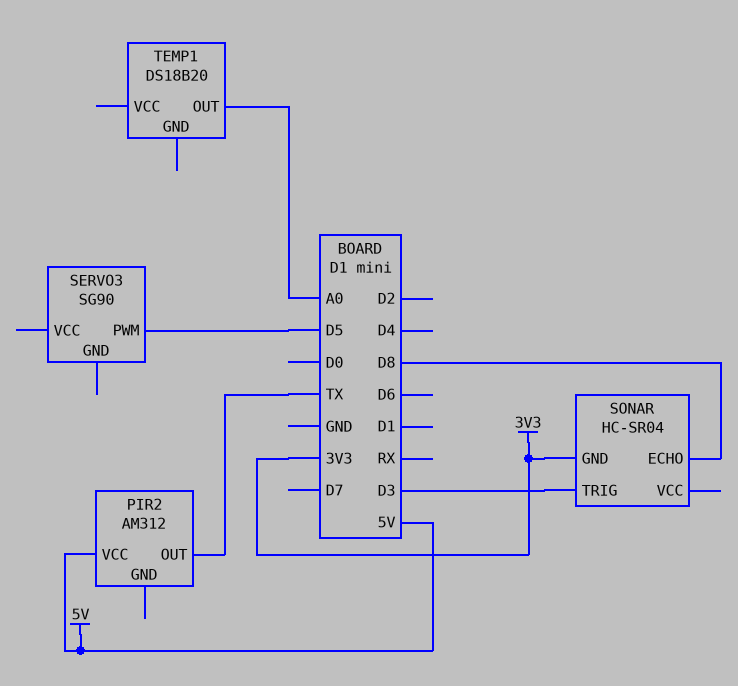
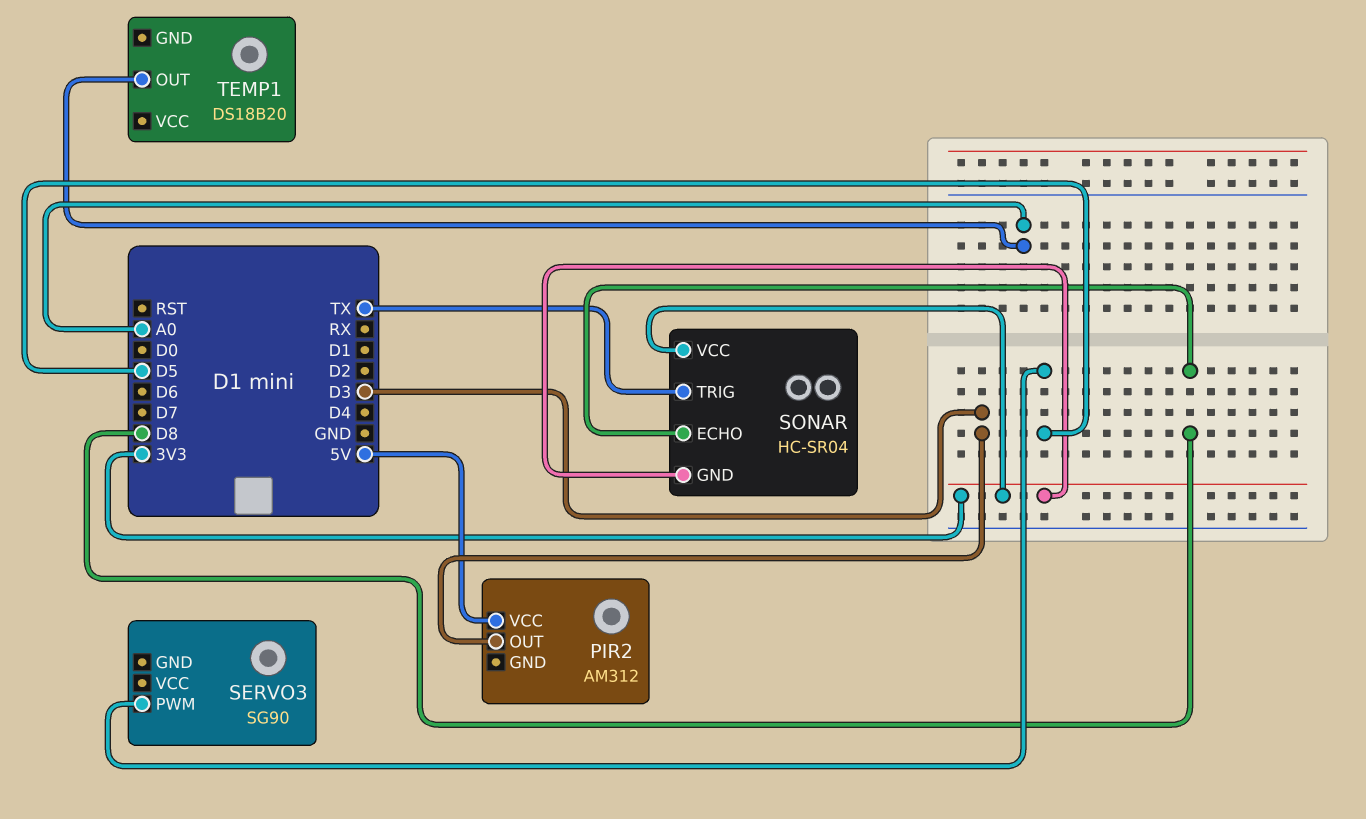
PIR2 pin OUT: TX -> D3
SONAR pin TRIG: D3 -> TX
SONAR pin VCC: none -> 3V3

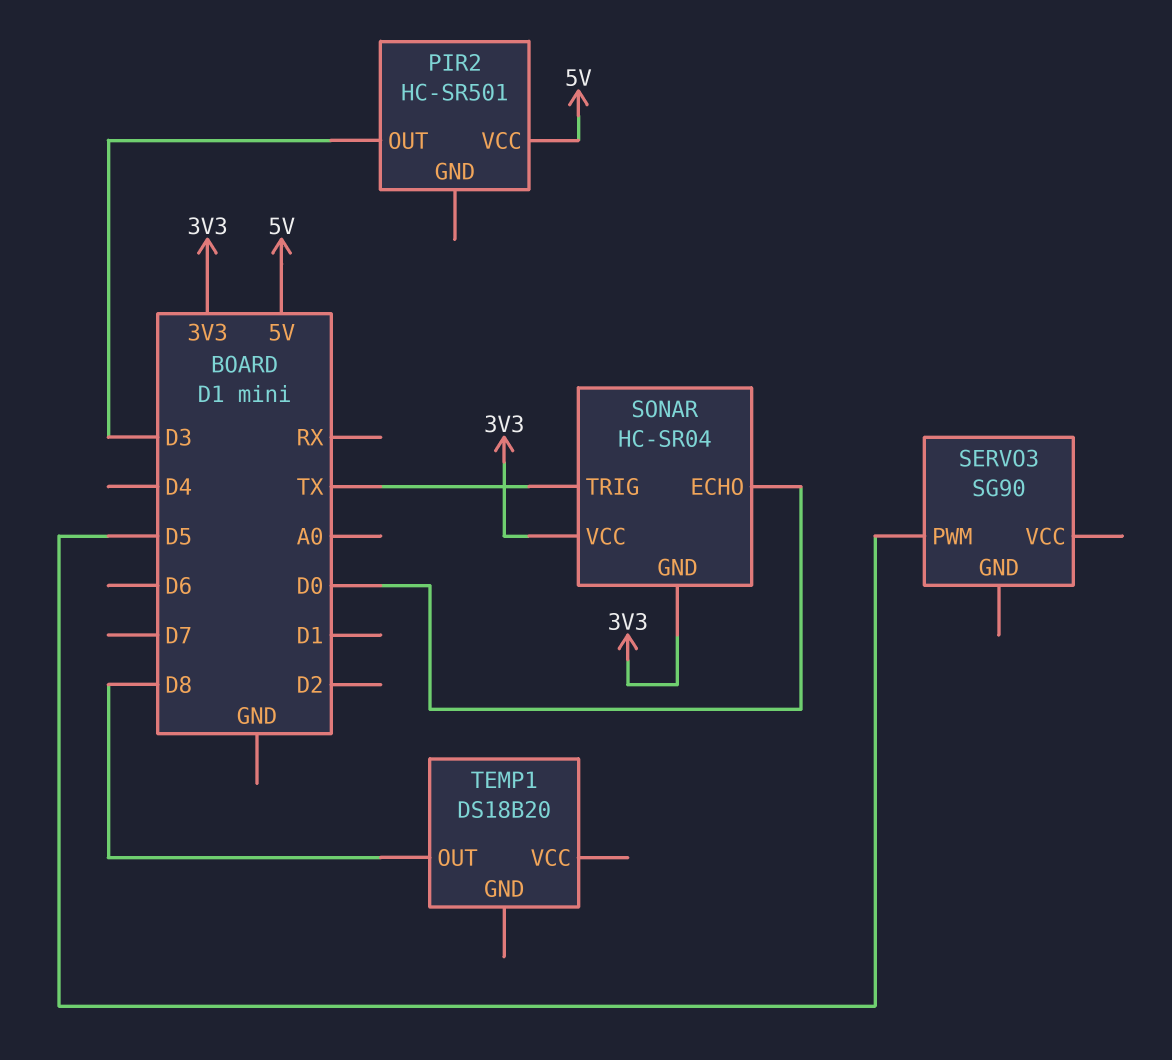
PIR2: AM312 -> HC-SR501
SONAR pin ECHO: D8 -> D0
TEMP1 pin OUT: A0 -> D8

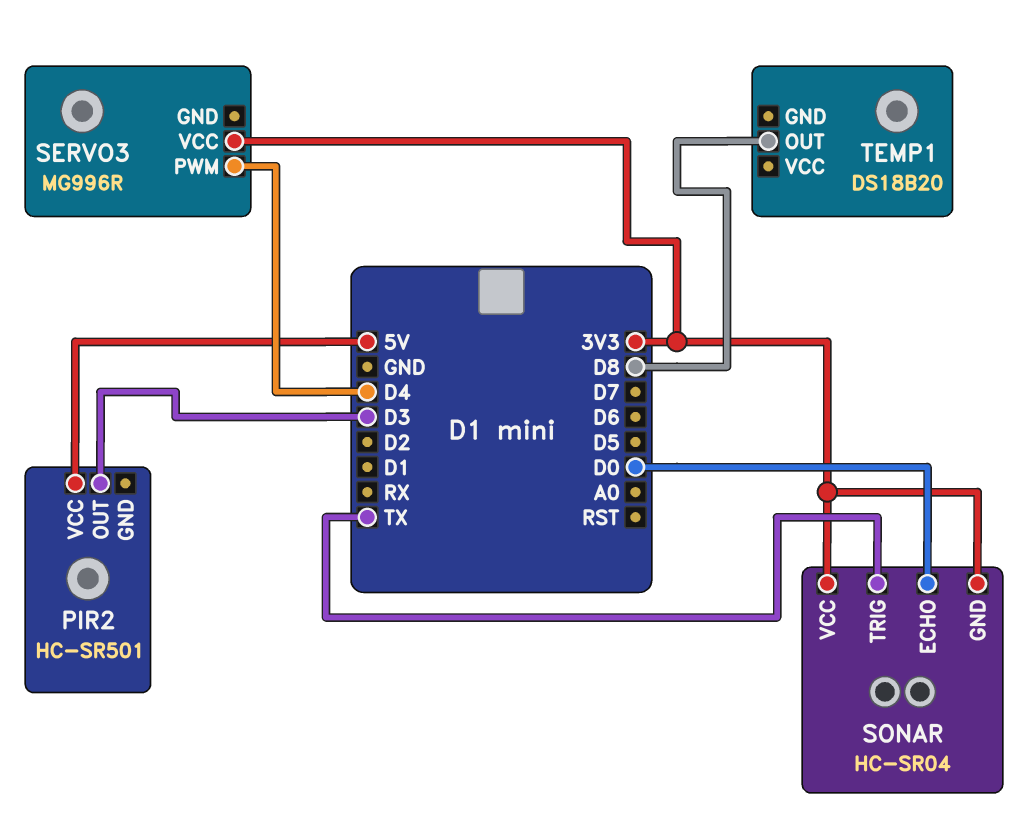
SERVO3: SG90 -> MG996R
SERVO3 pin PWM: D5 -> D4
SERVO3 pin VCC: none -> 3V3

